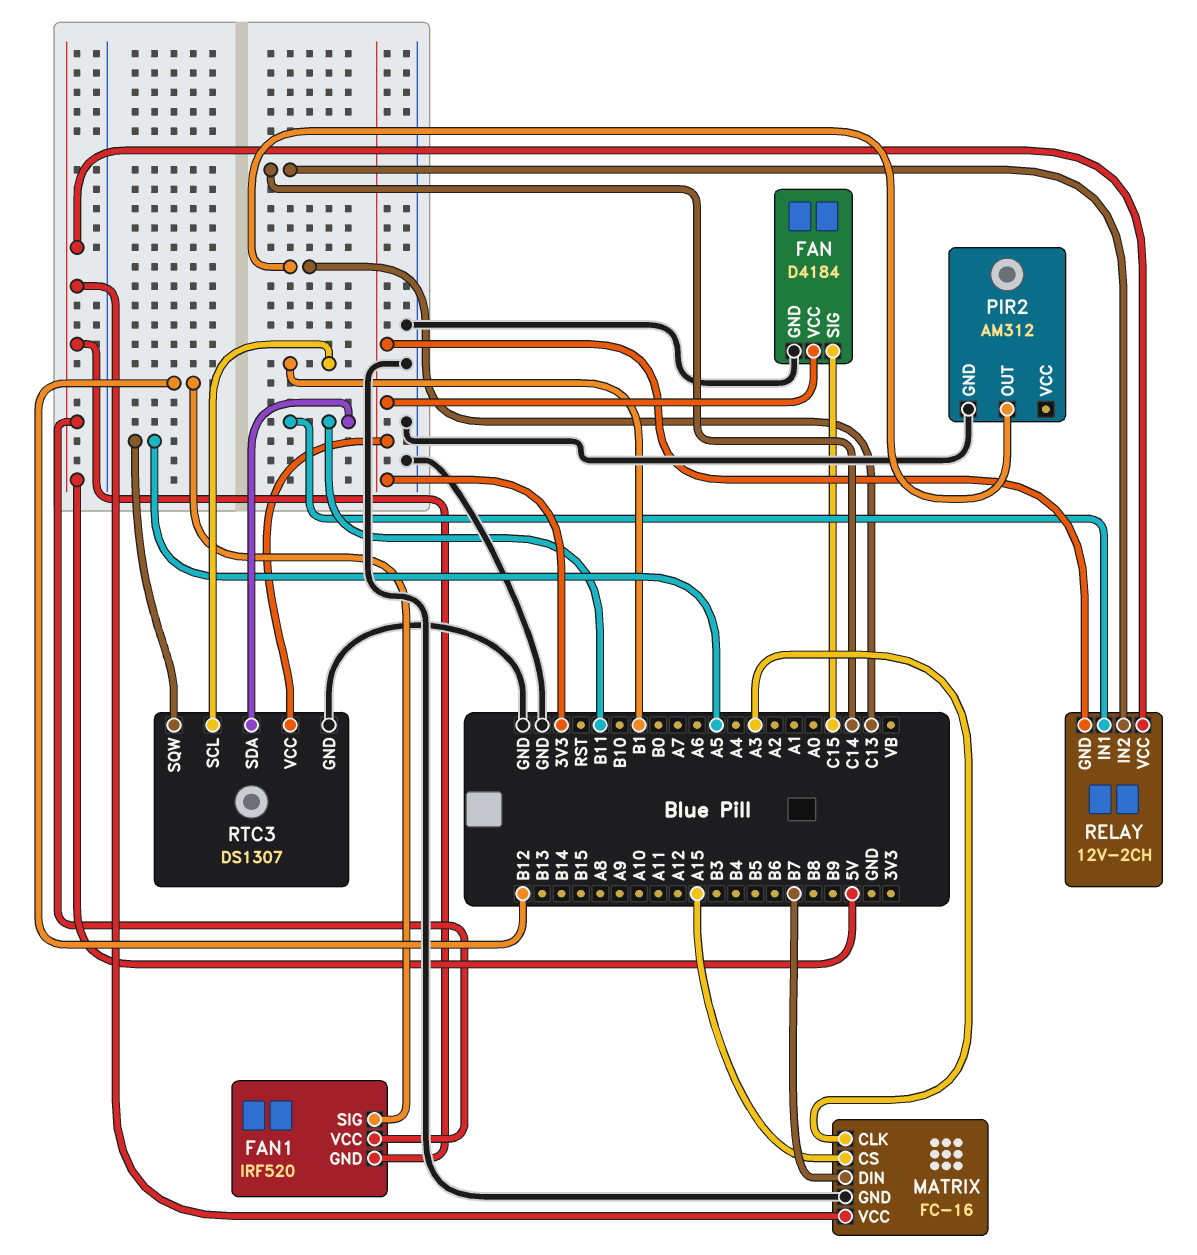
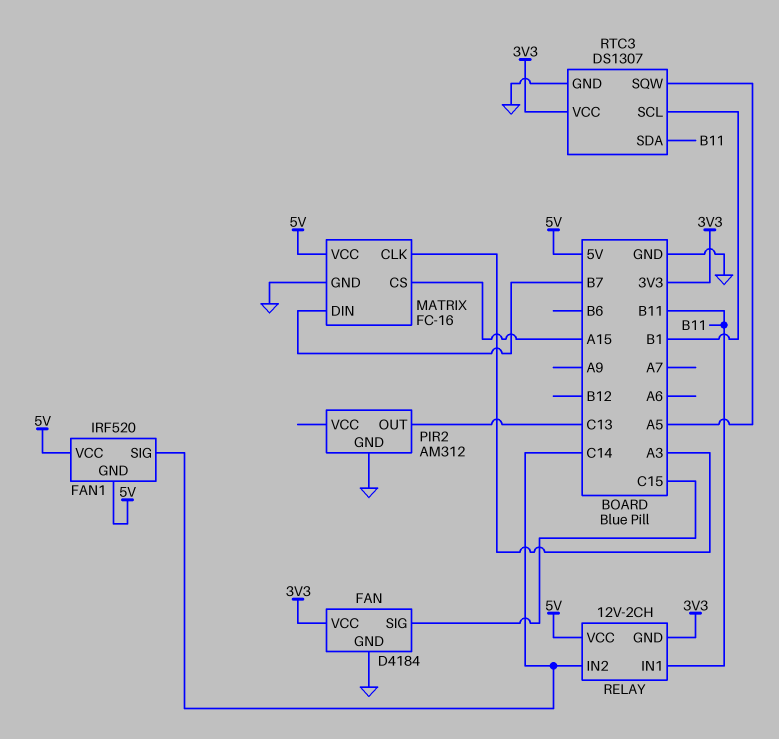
FAN1 pin SIG: B12 -> C14

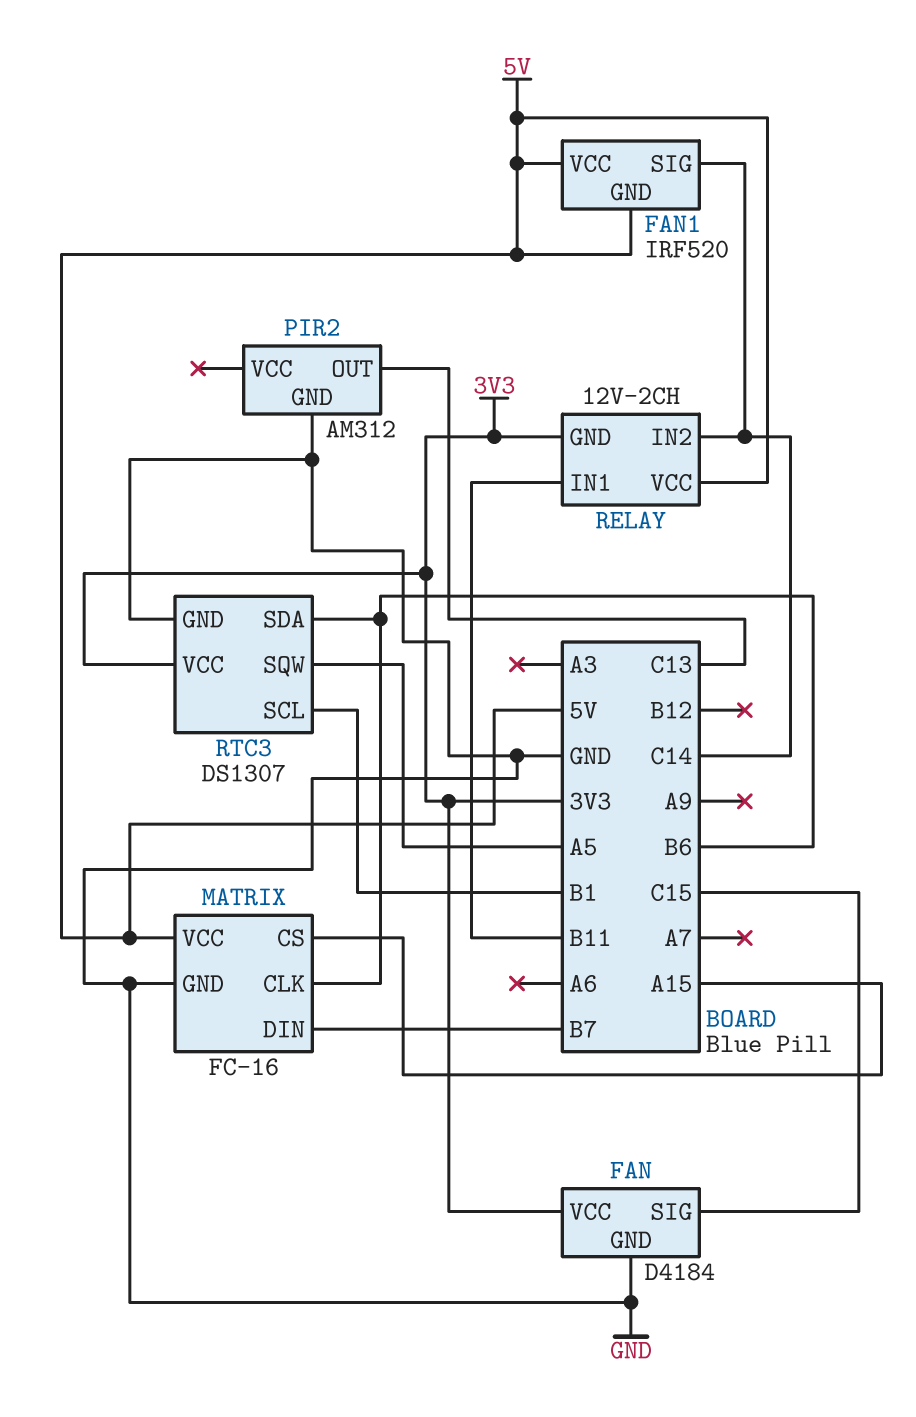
MATRIX pin CLK: A3 -> B6
RTC3 pin SDA: B11 -> B6

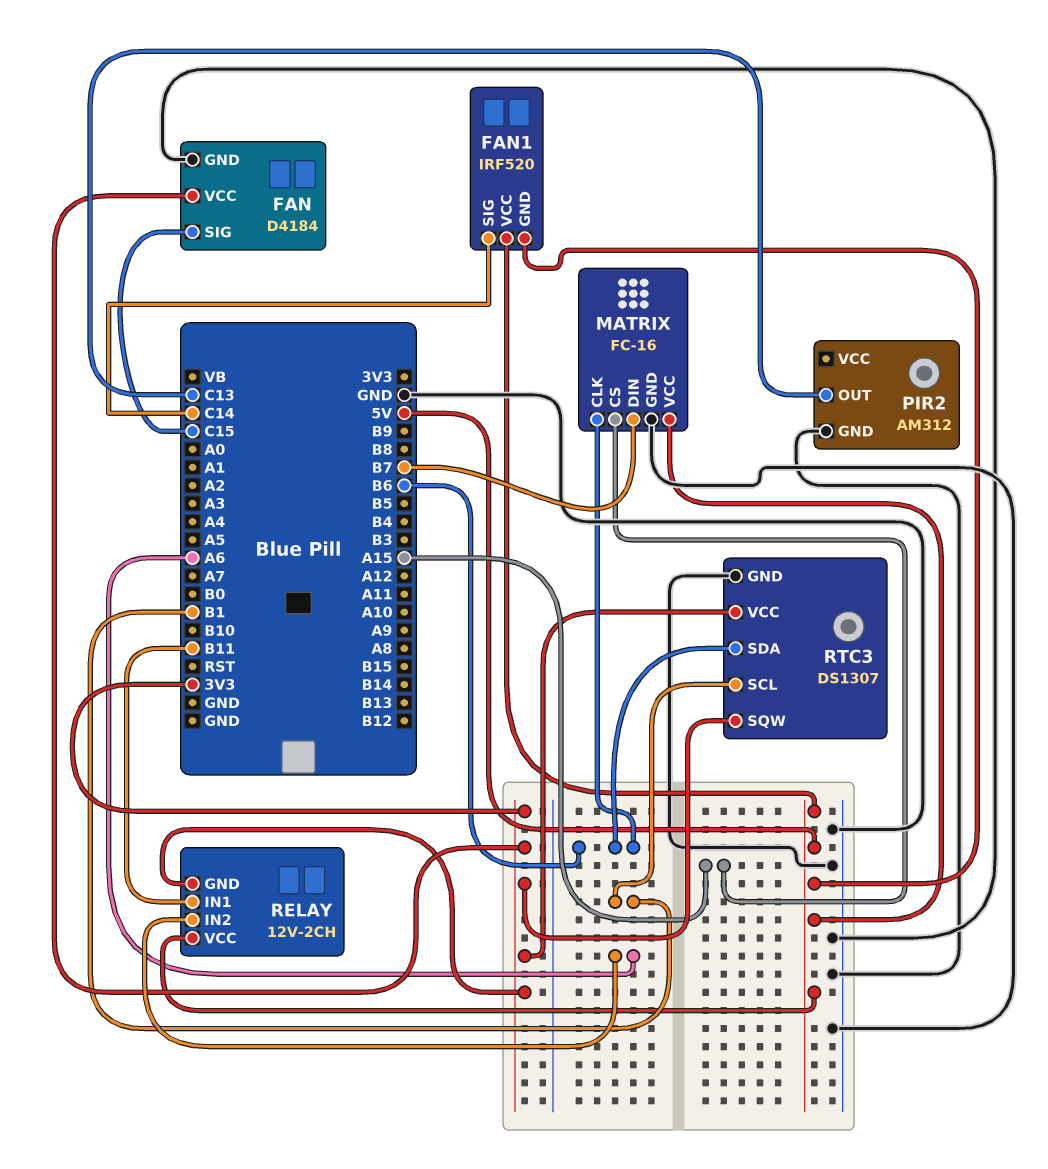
RELAY pin IN2: C14 -> A6
RTC3 pin SQW: A5 -> 3V3

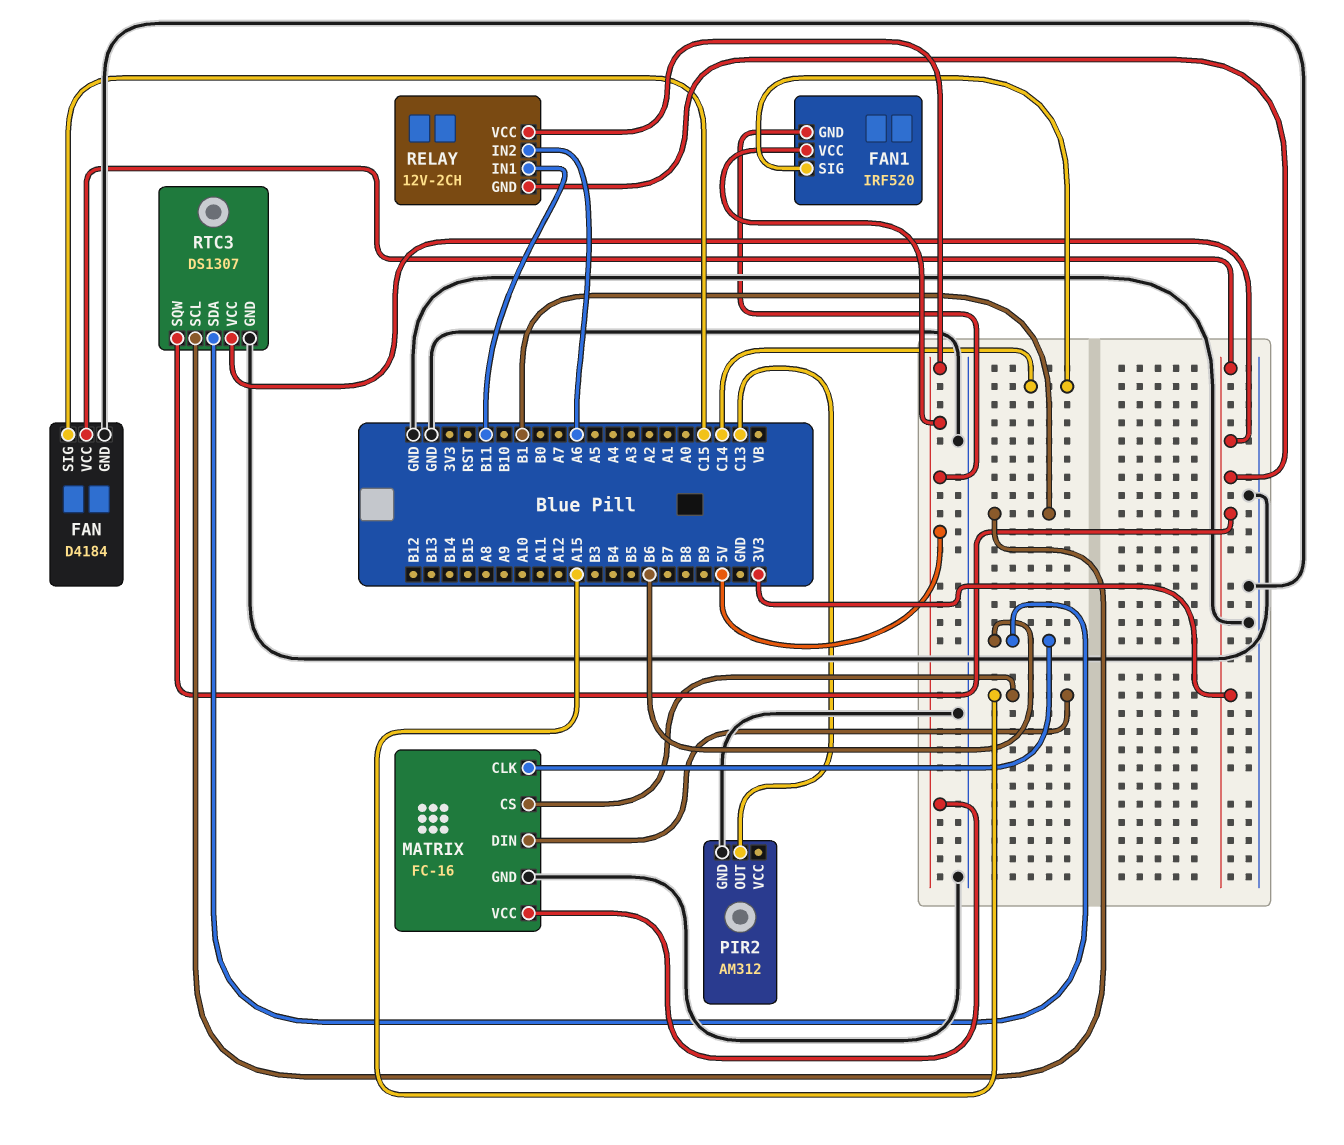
MATRIX pin DIN: B7 -> A15

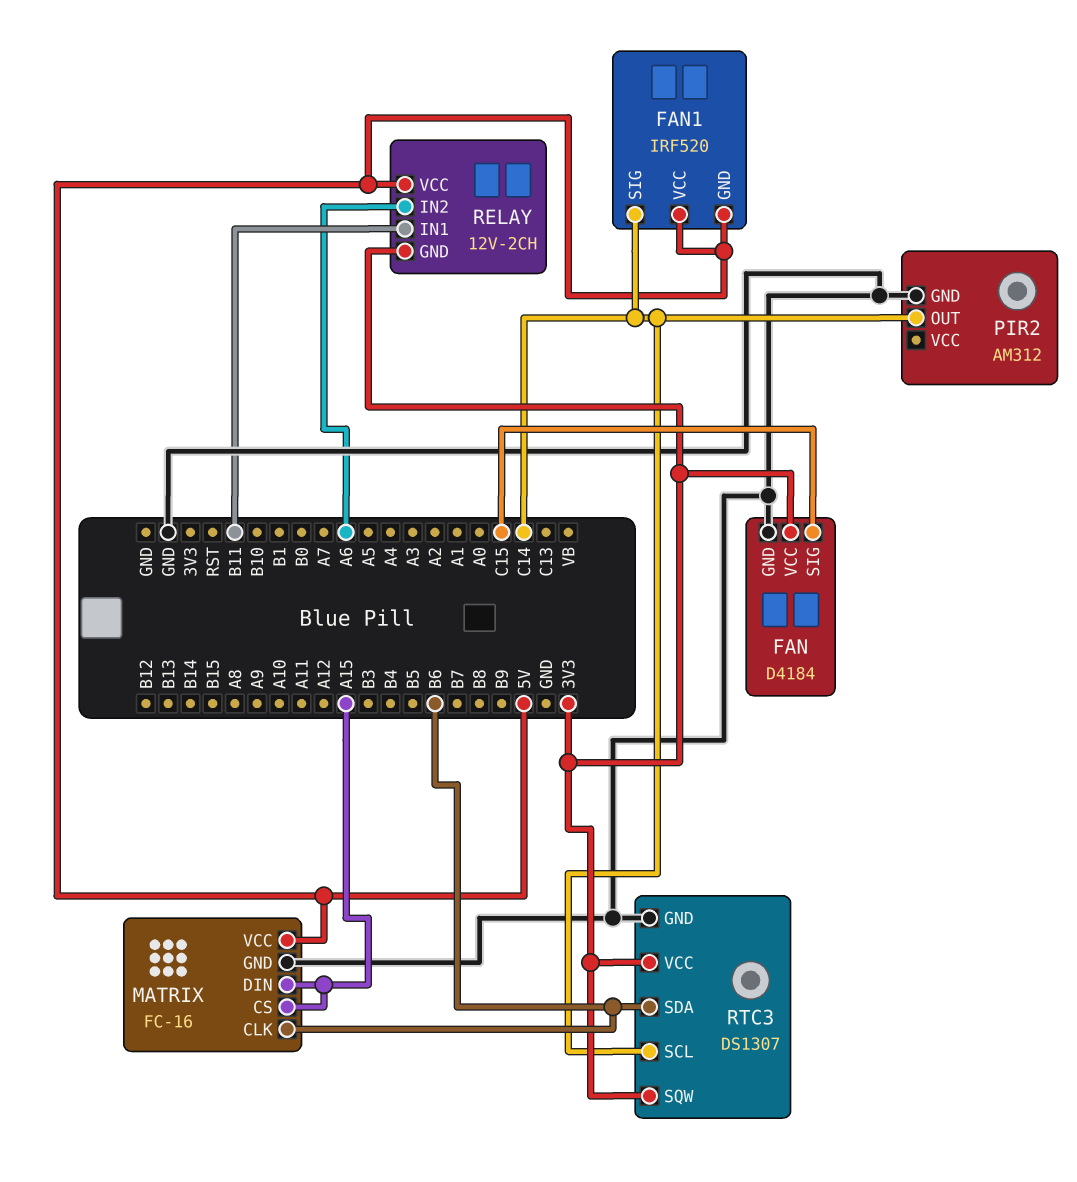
PIR2 pin OUT: C13 -> C14
RTC3 pin SCL: B1 -> C14

